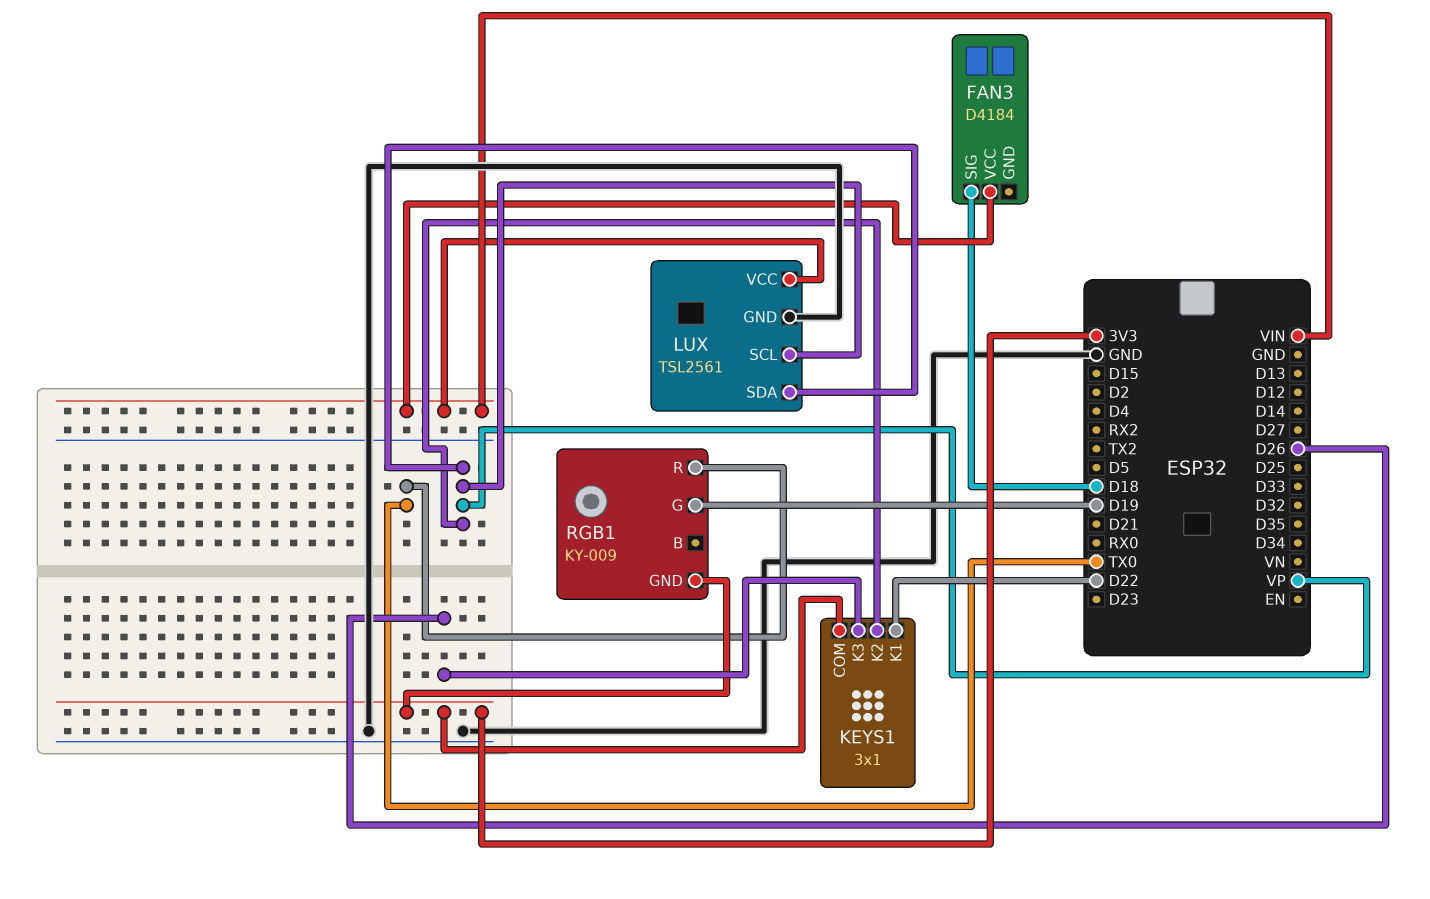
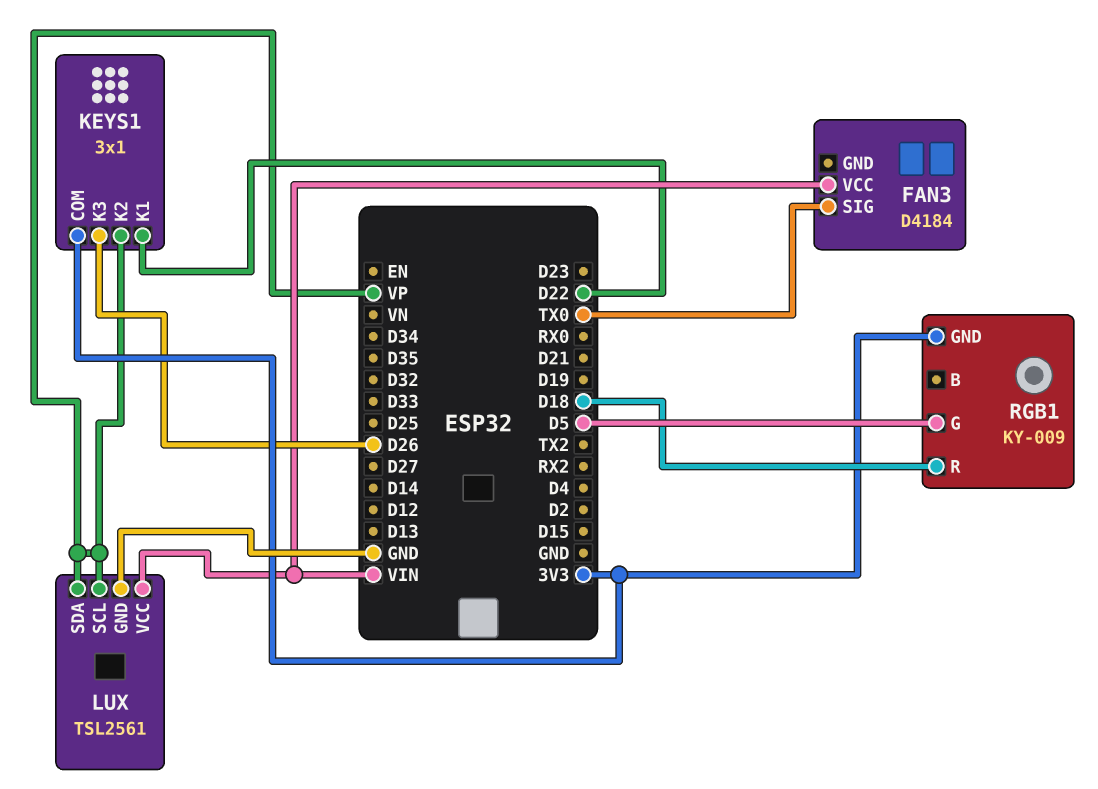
FAN3 pin SIG: D18 -> TX0
RGB1 pin G: D19 -> D5
RGB1 pin R: TX0 -> D18

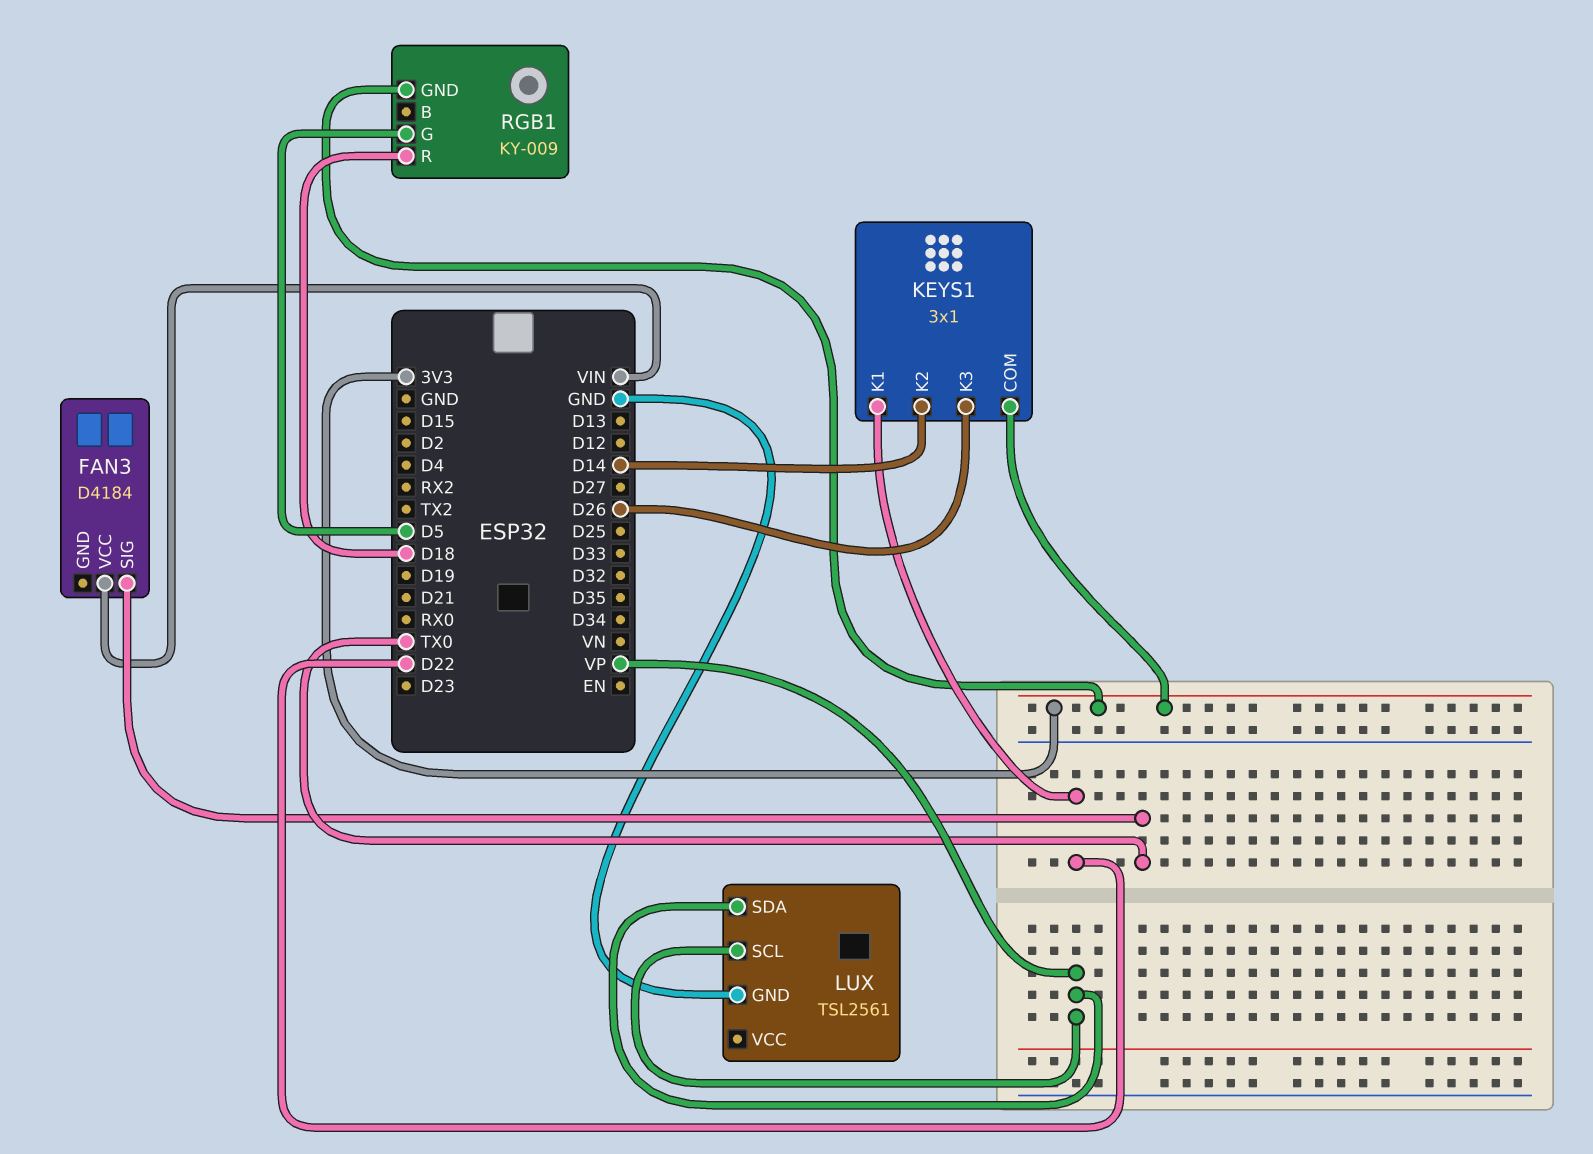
KEYS1 pin K2: VP -> D14
LUX pin VCC: VIN -> none

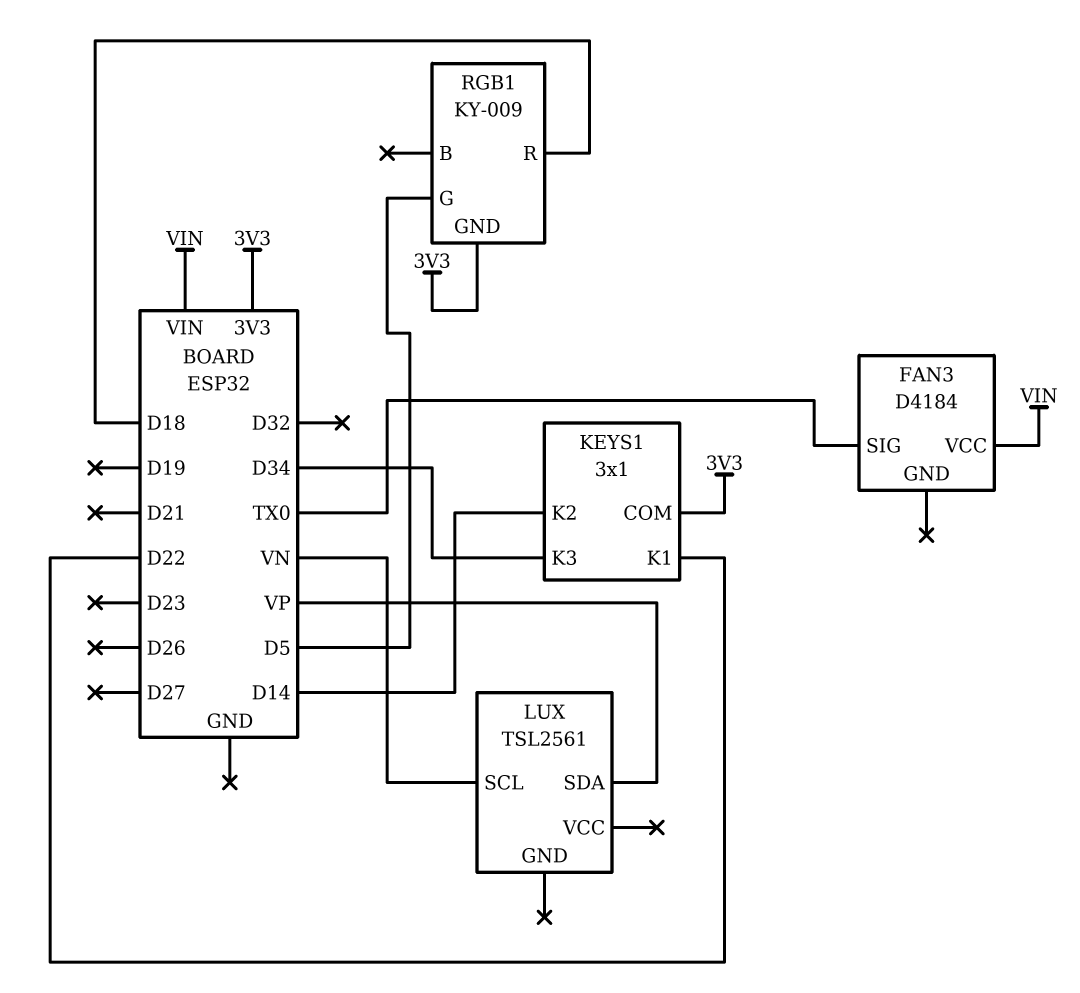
KEYS1 pin K3: D26 -> D34
LUX pin GND: GND -> none
LUX pin SCL: VP -> VN

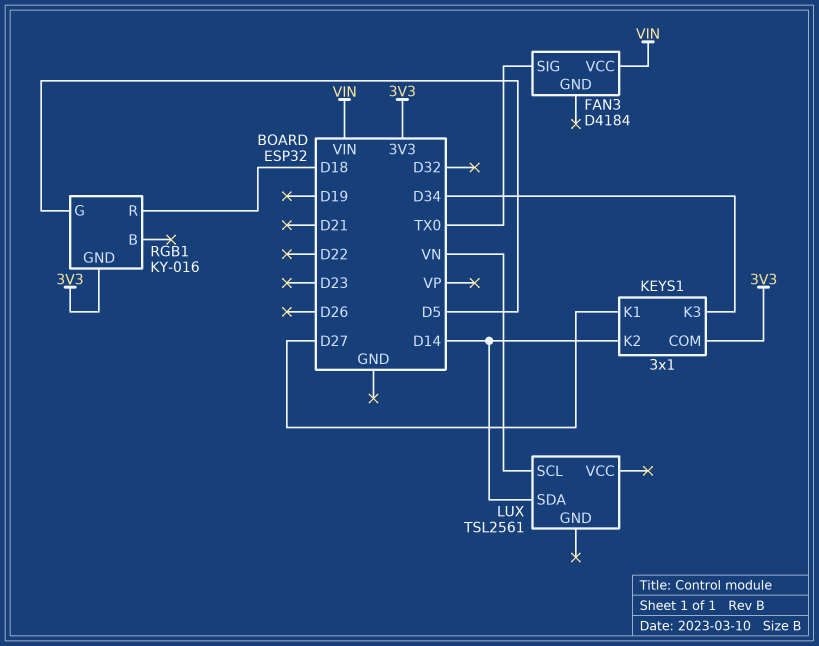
KEYS1 pin K1: D22 -> D27
LUX pin SDA: VP -> D14
RGB1: KY-009 -> KY-016

